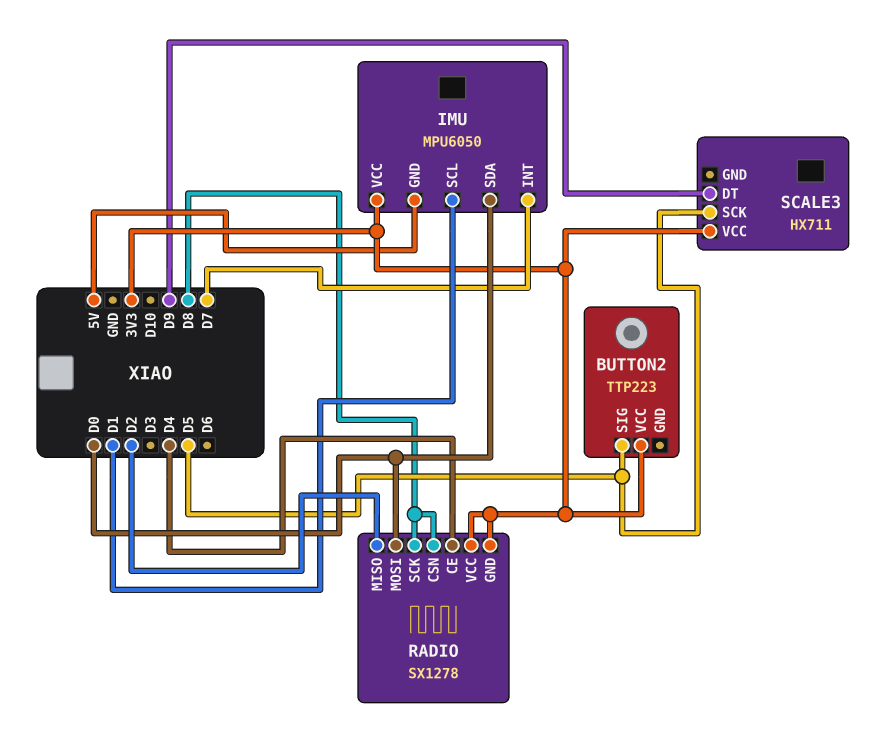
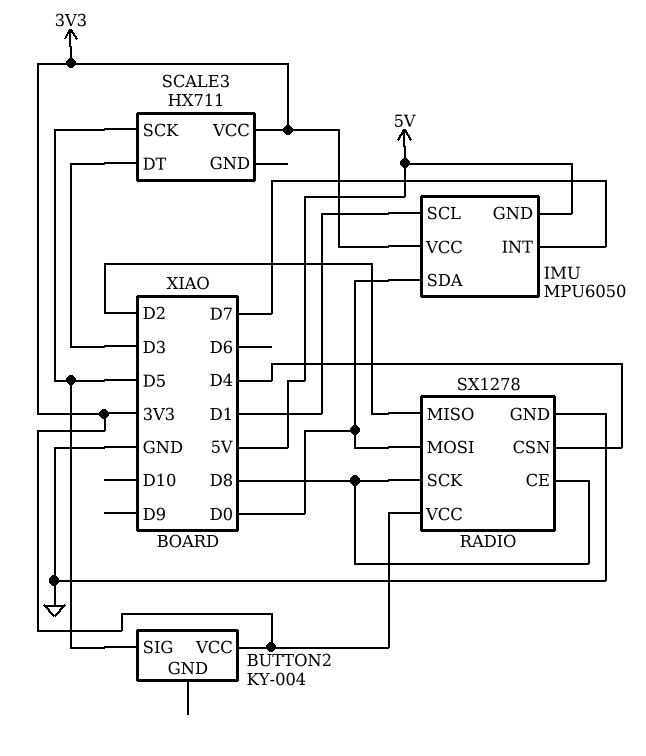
BUTTON2: TTP223 -> KY-004
RADIO pin CE: D4 -> D8
RADIO pin CSN: D8 -> D4
RADIO pin GND: 3V3 -> GND
SCALE3 pin DT: D9 -> D3

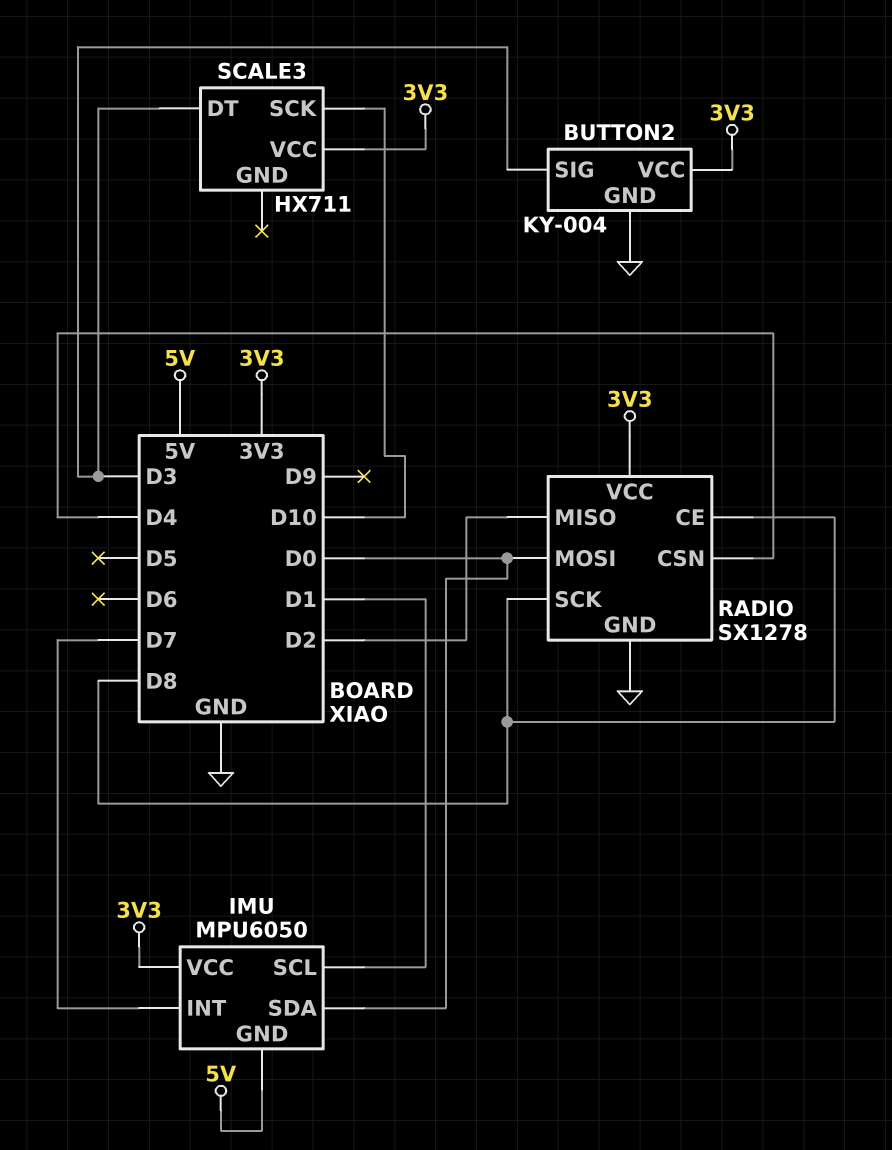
BUTTON2 pin GND: none -> GND
BUTTON2 pin SIG: D5 -> D3
SCALE3 pin SCK: D5 -> D10

